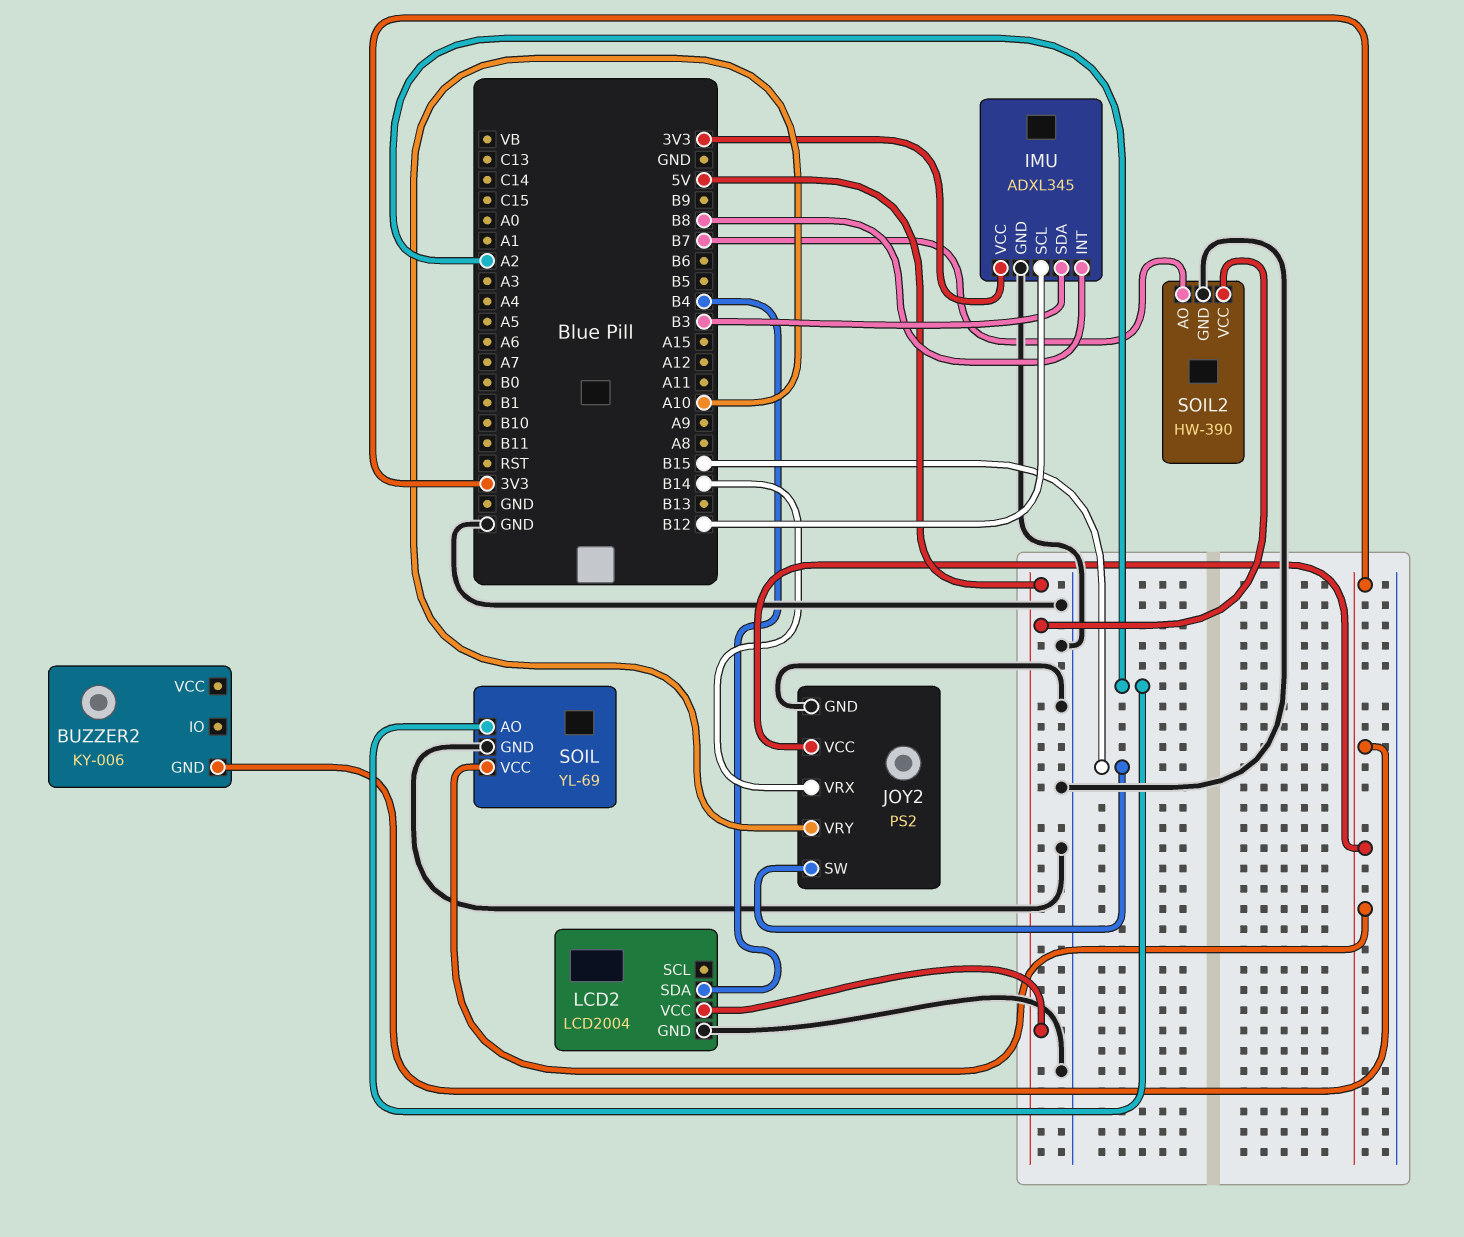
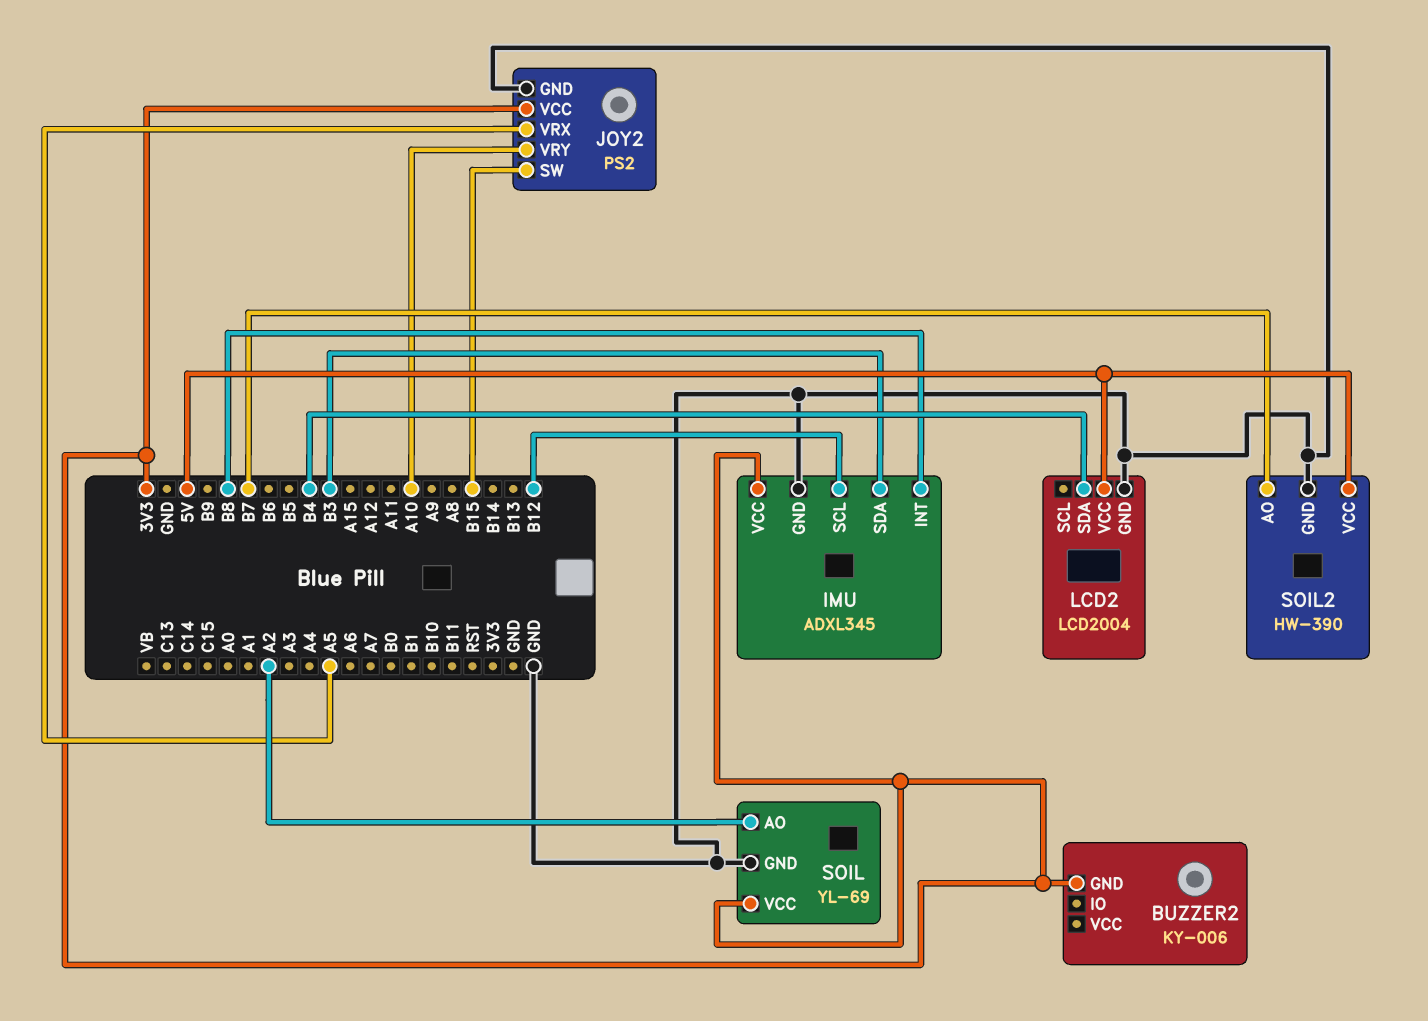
JOY2 pin VRX: B14 -> A5

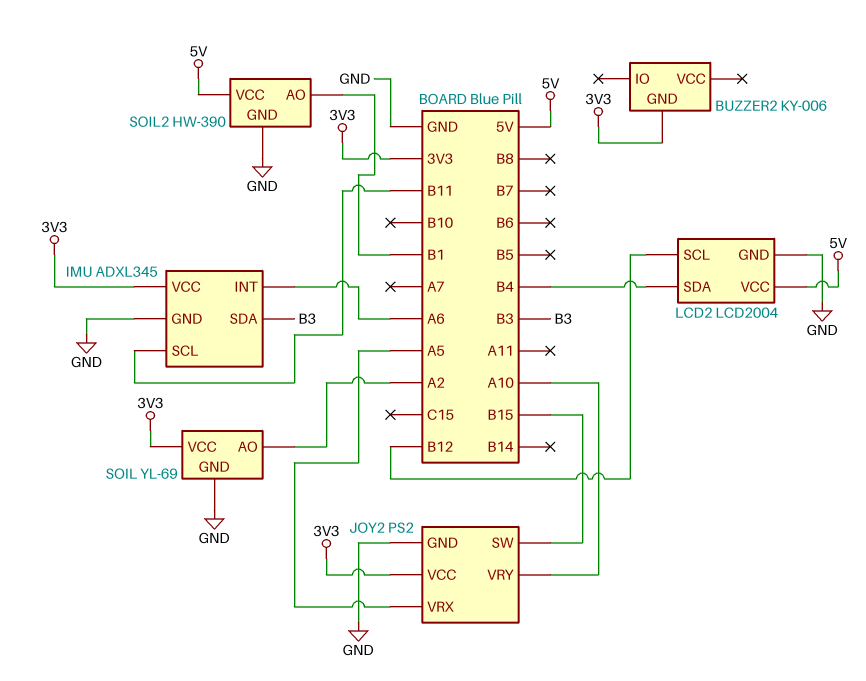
IMU pin INT: B8 -> A6
IMU pin SCL: B12 -> B11
LCD2 pin SCL: none -> B12
SOIL2 pin AO: B7 -> B1

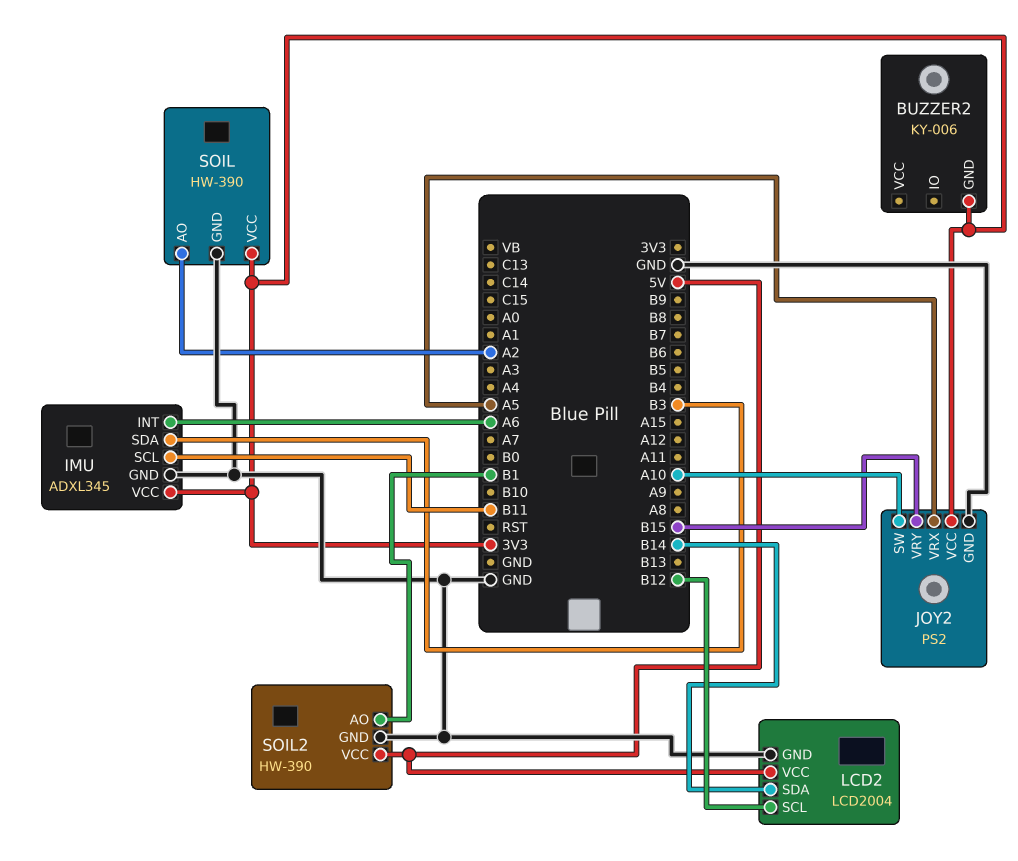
JOY2 pin SW: B15 -> A10
JOY2 pin VRY: A10 -> B15
LCD2 pin SDA: B4 -> B14
SOIL: YL-69 -> HW-390

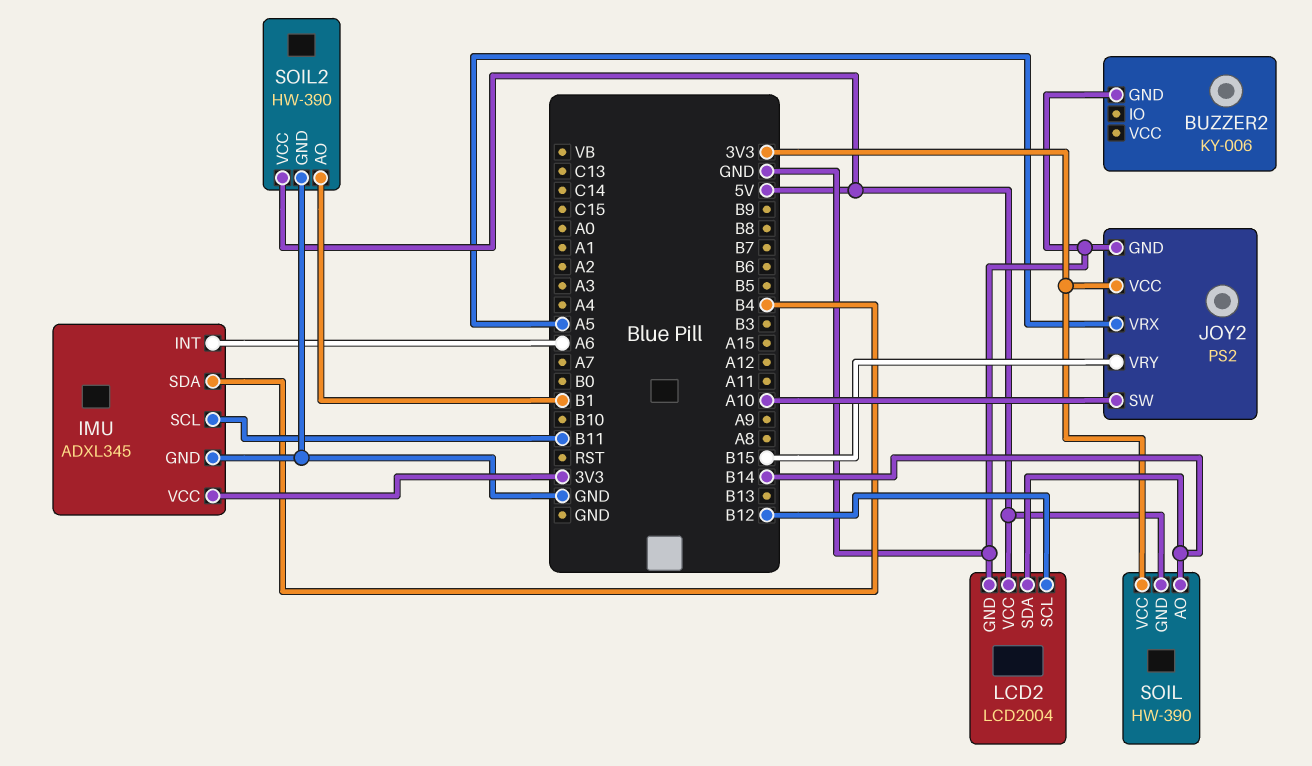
BUZZER2 pin GND: 3V3 -> GND
IMU pin SDA: B3 -> B4
SOIL pin AO: A2 -> B14
SOIL pin GND: GND -> 5V

